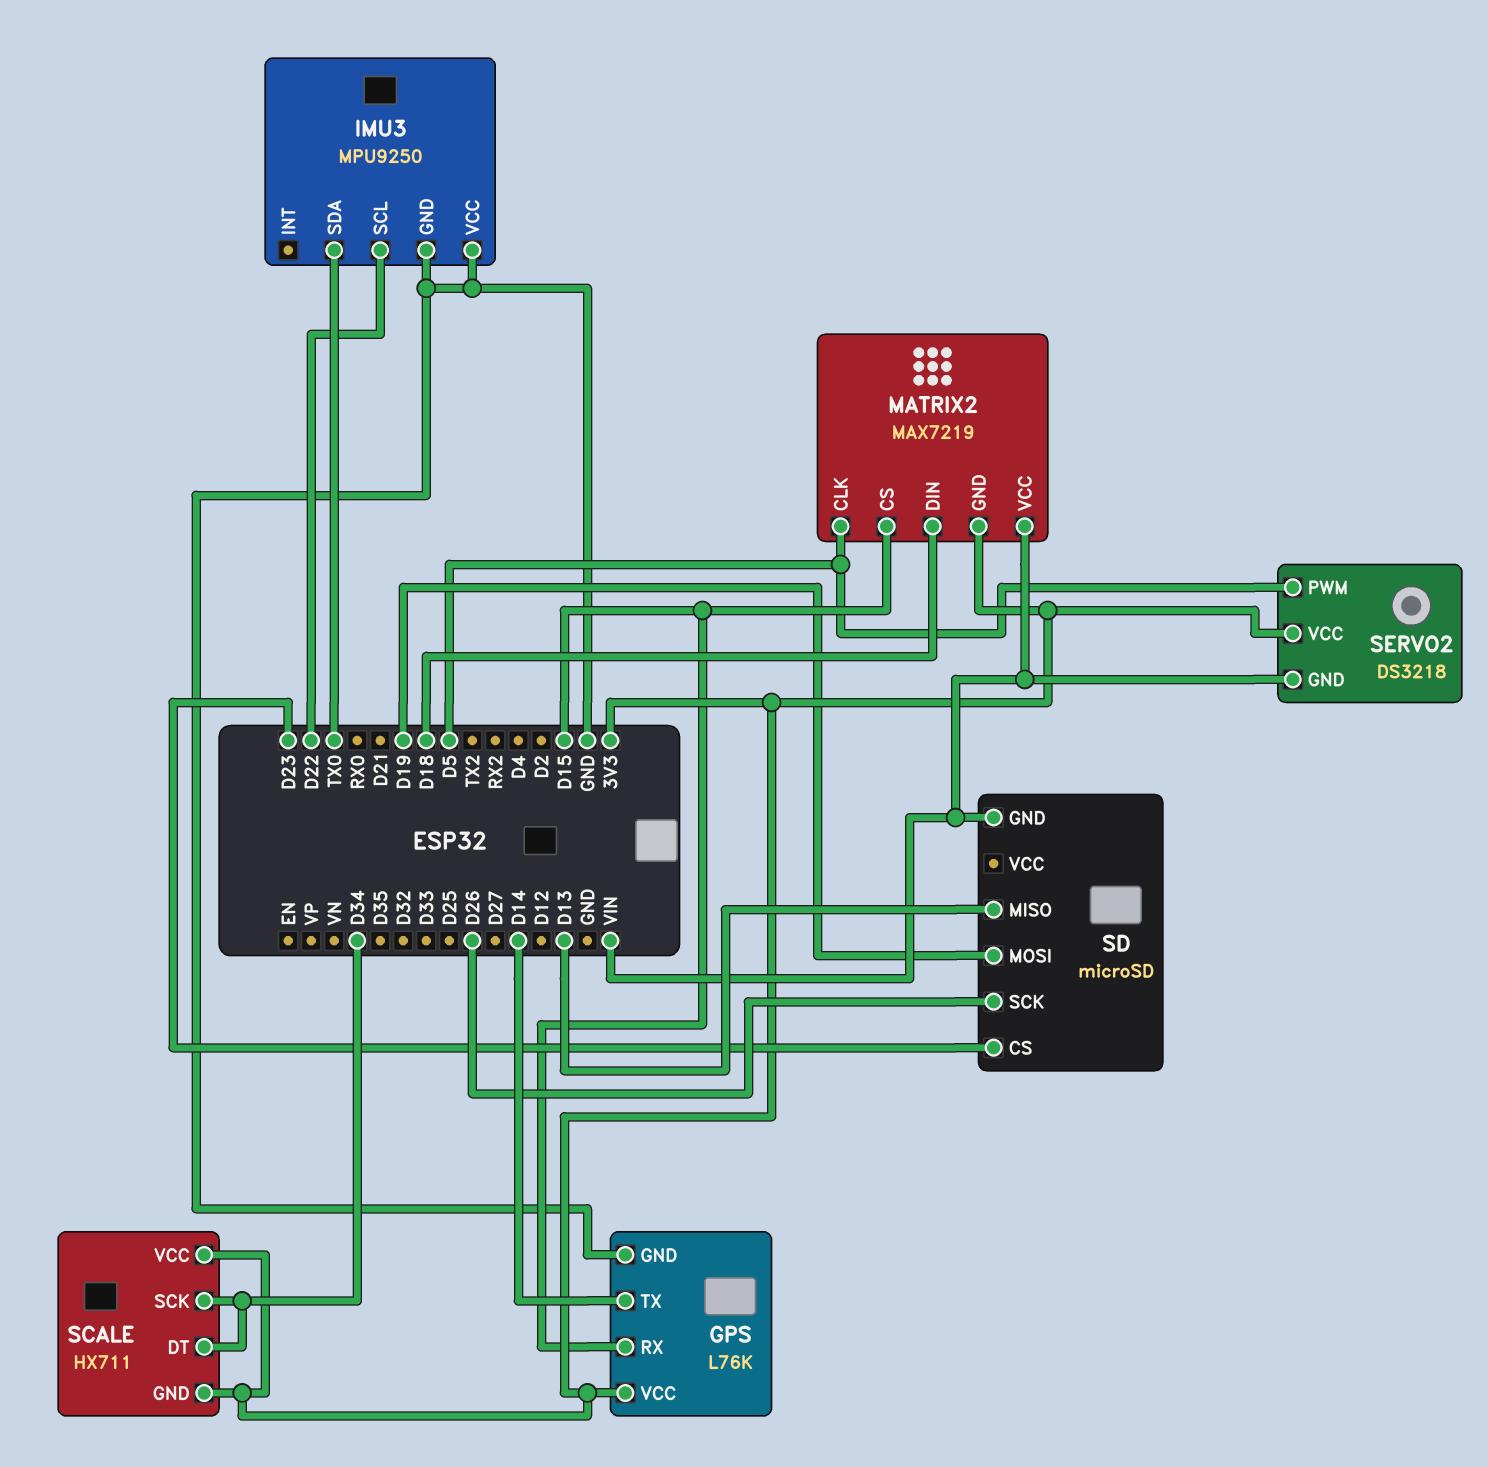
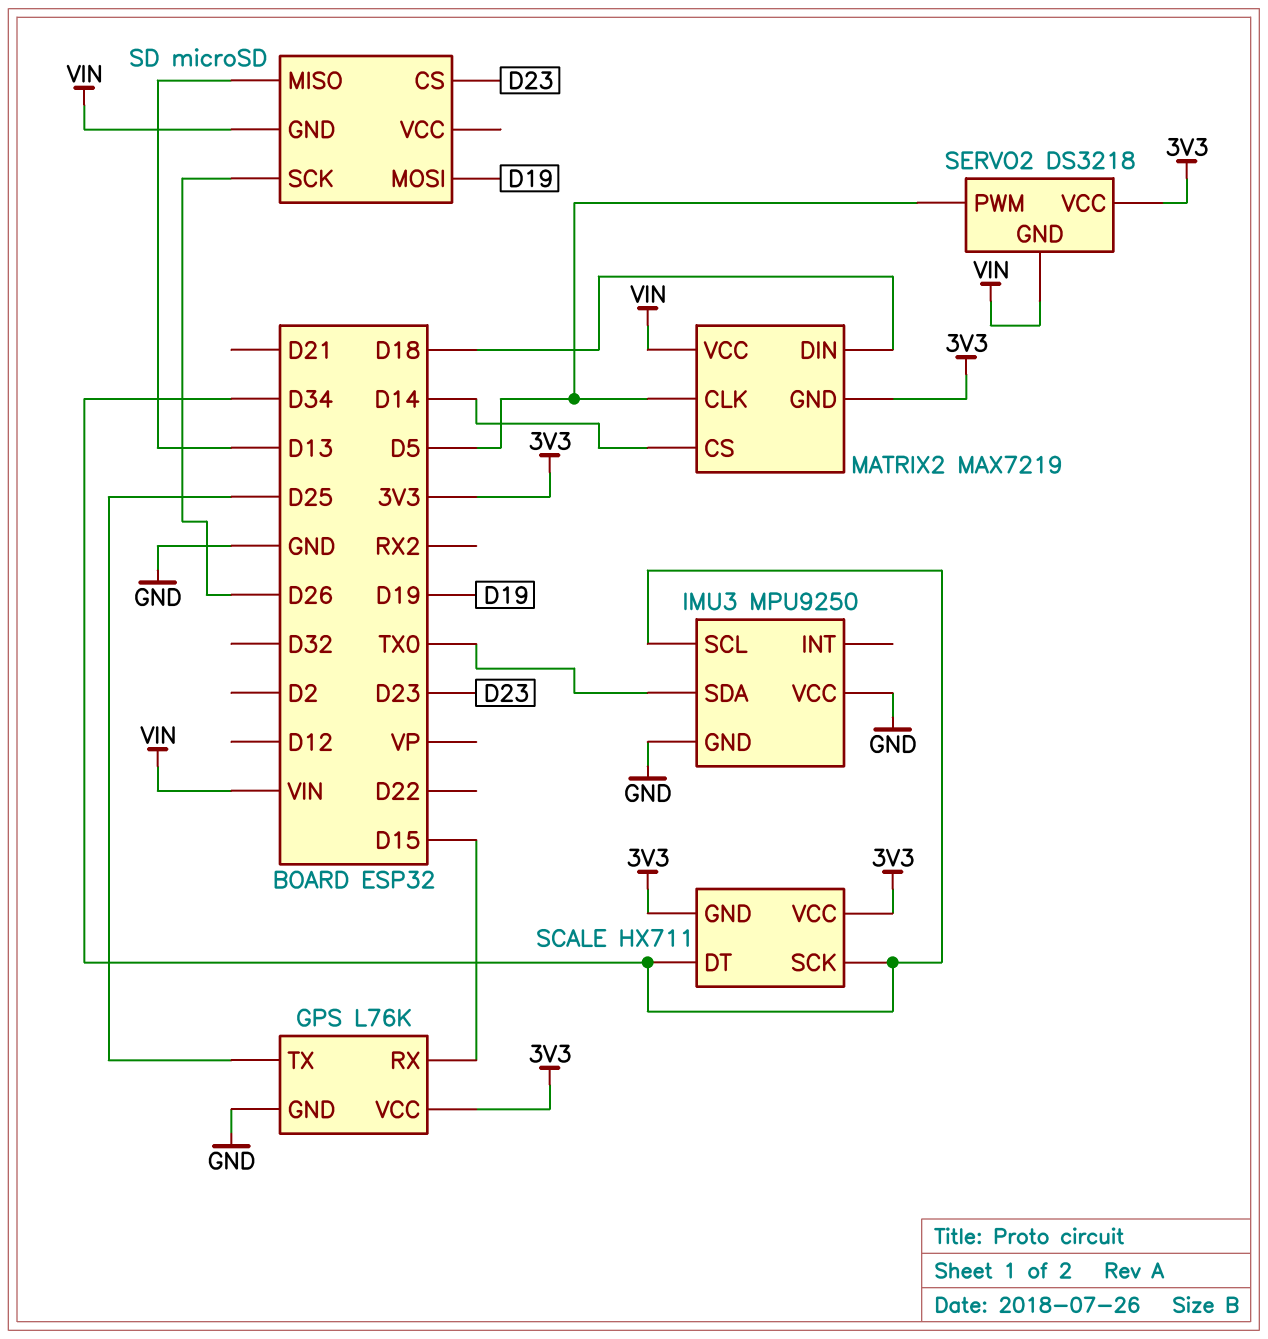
GPS pin TX: D14 -> D25
IMU3 pin SCL: D22 -> D34
MATRIX2 pin CS: D15 -> D14

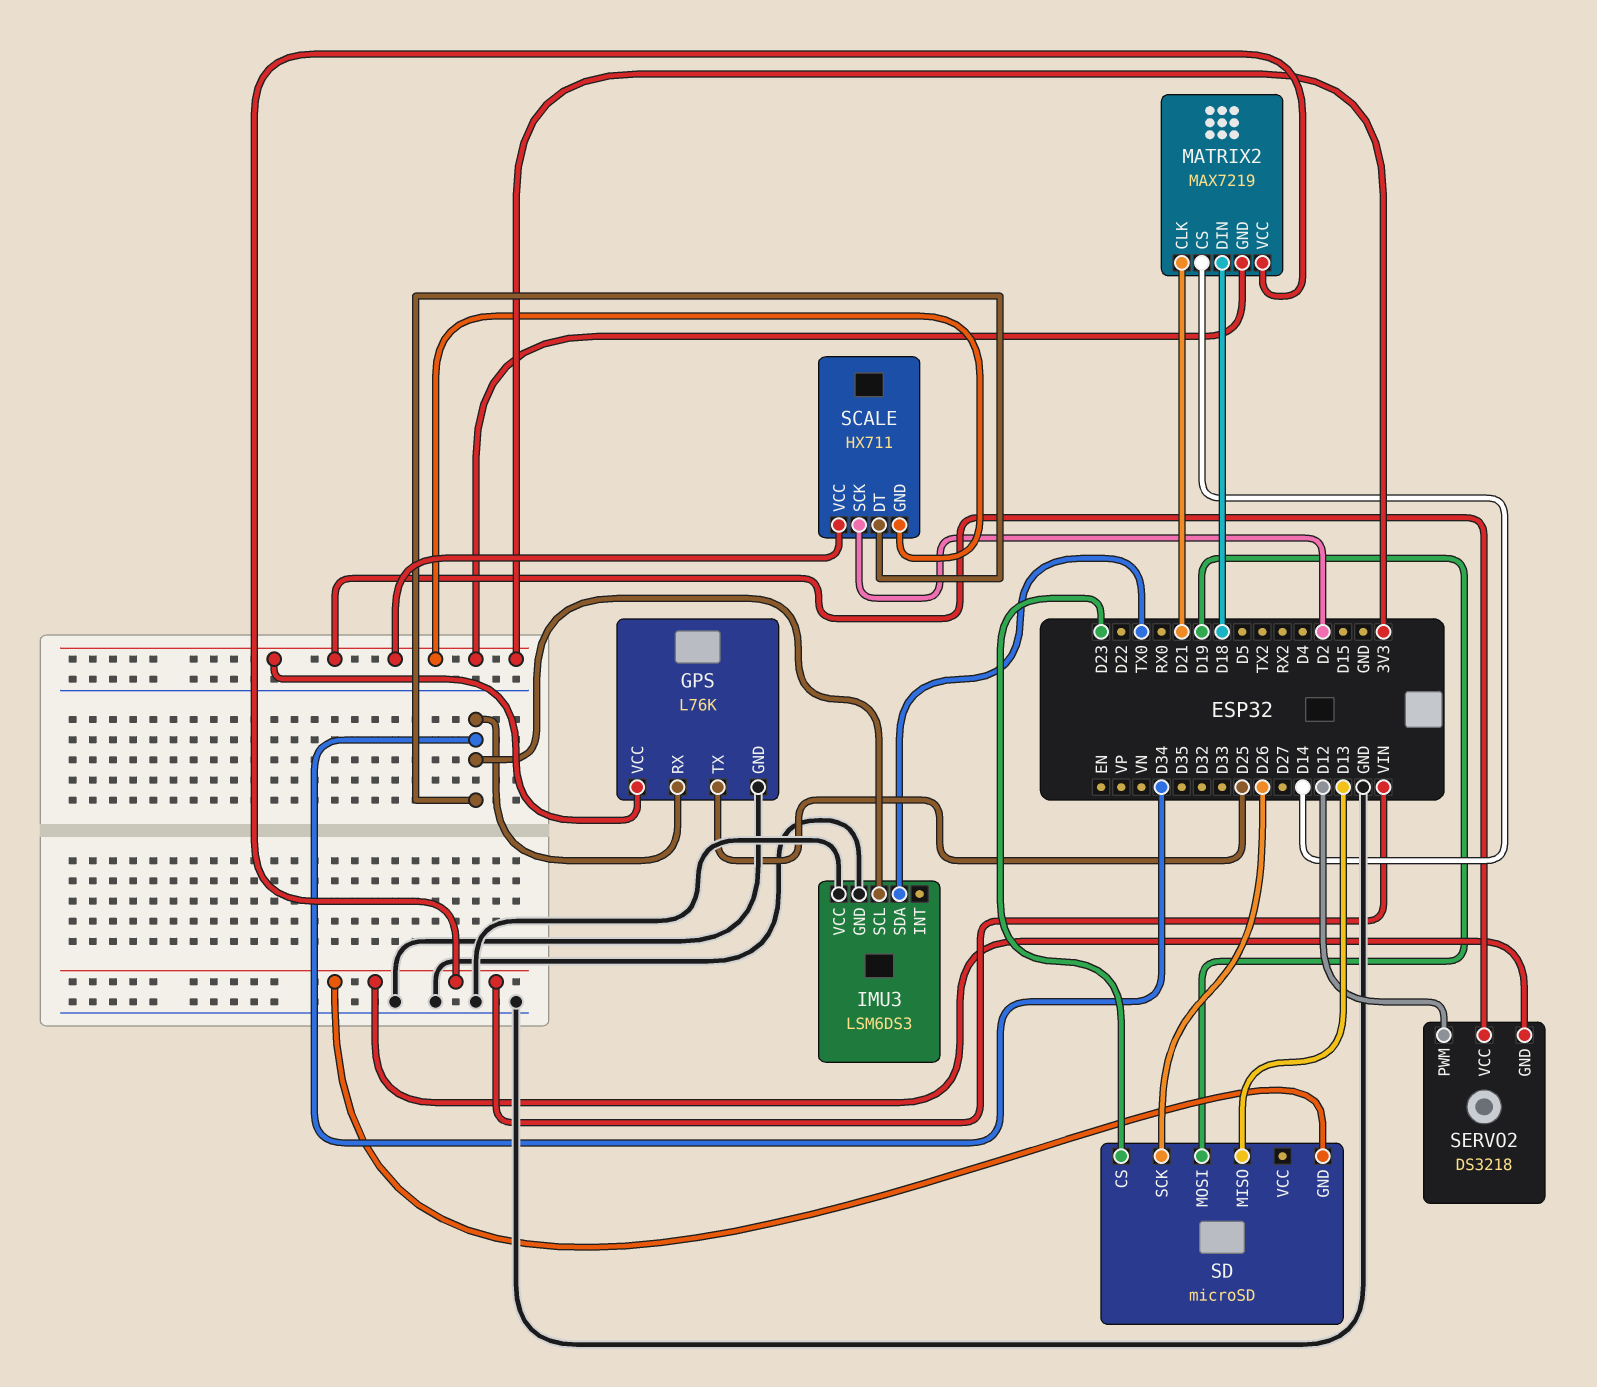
GPS pin RX: D15 -> D34
IMU3: MPU9250 -> LSM6DS3
MATRIX2 pin CLK: D5 -> D21
SCALE pin SCK: D34 -> D2
SERVO2 pin PWM: D5 -> D12

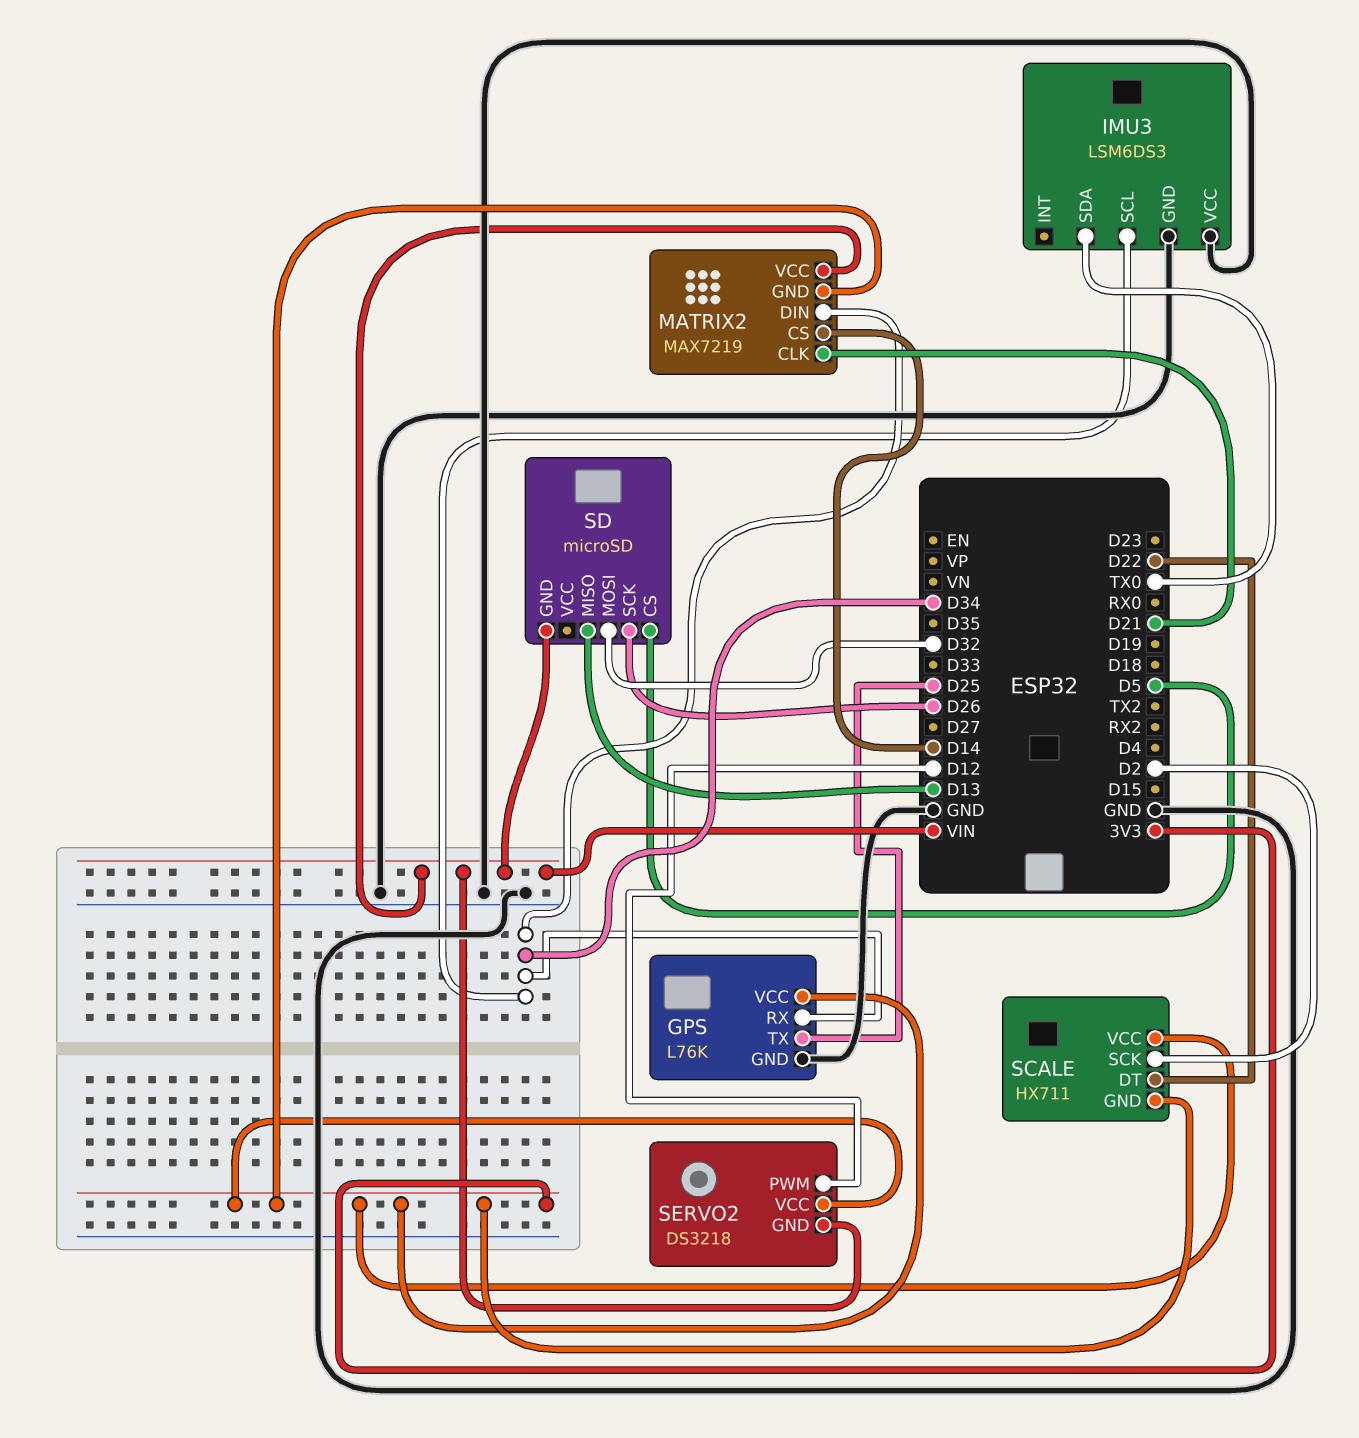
MATRIX2 pin DIN: D18 -> D34
SCALE pin DT: D34 -> D22
SD pin CS: D23 -> D5
SD pin MOSI: D19 -> D32

